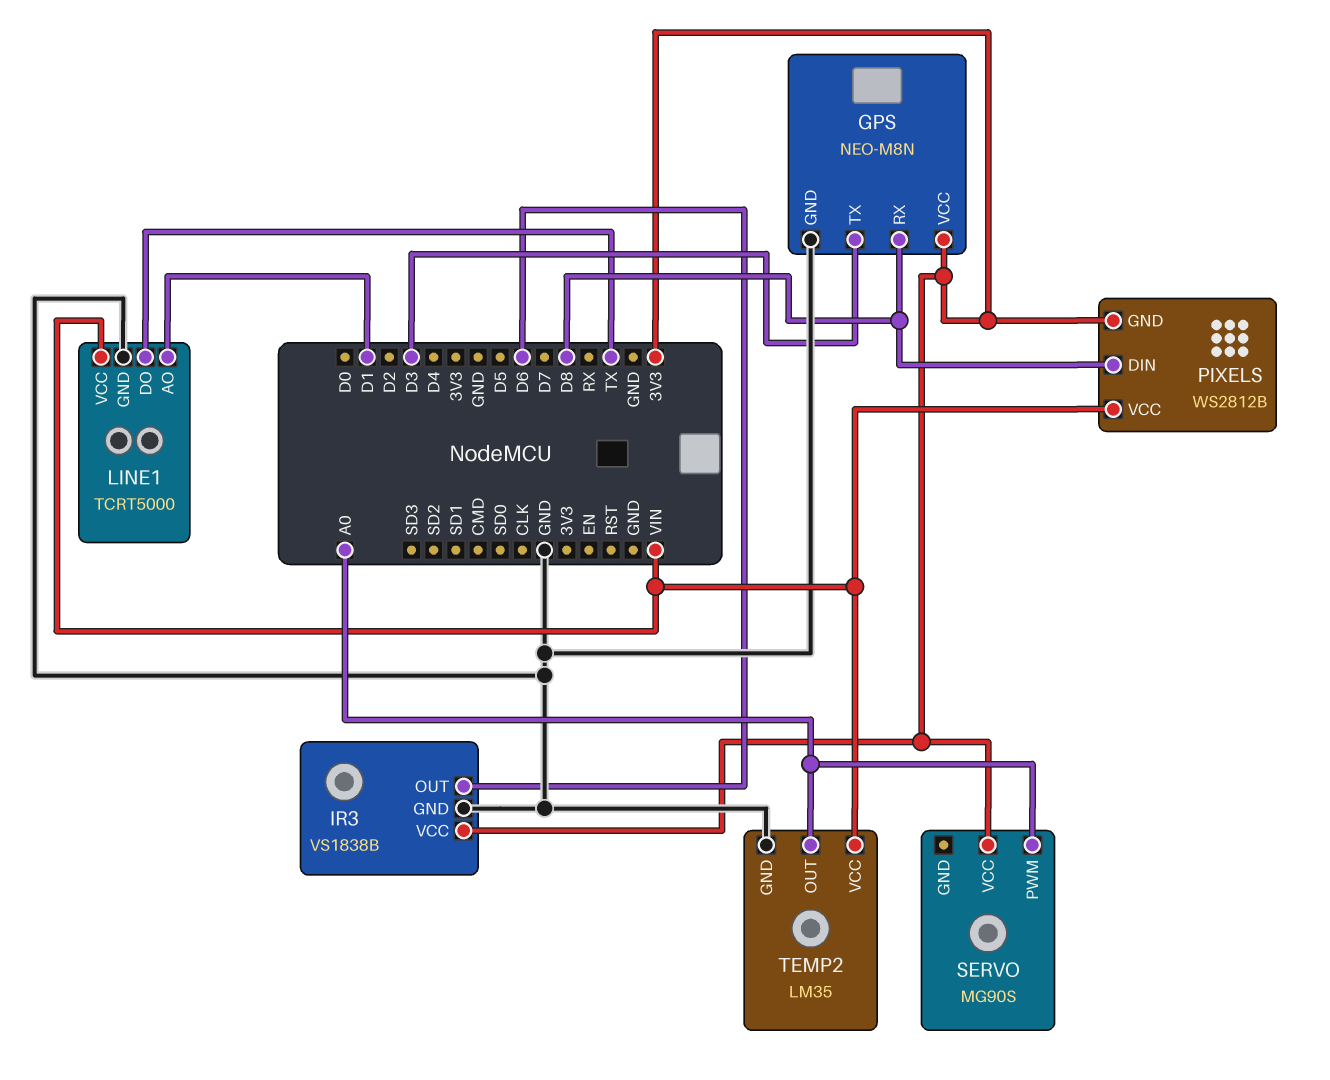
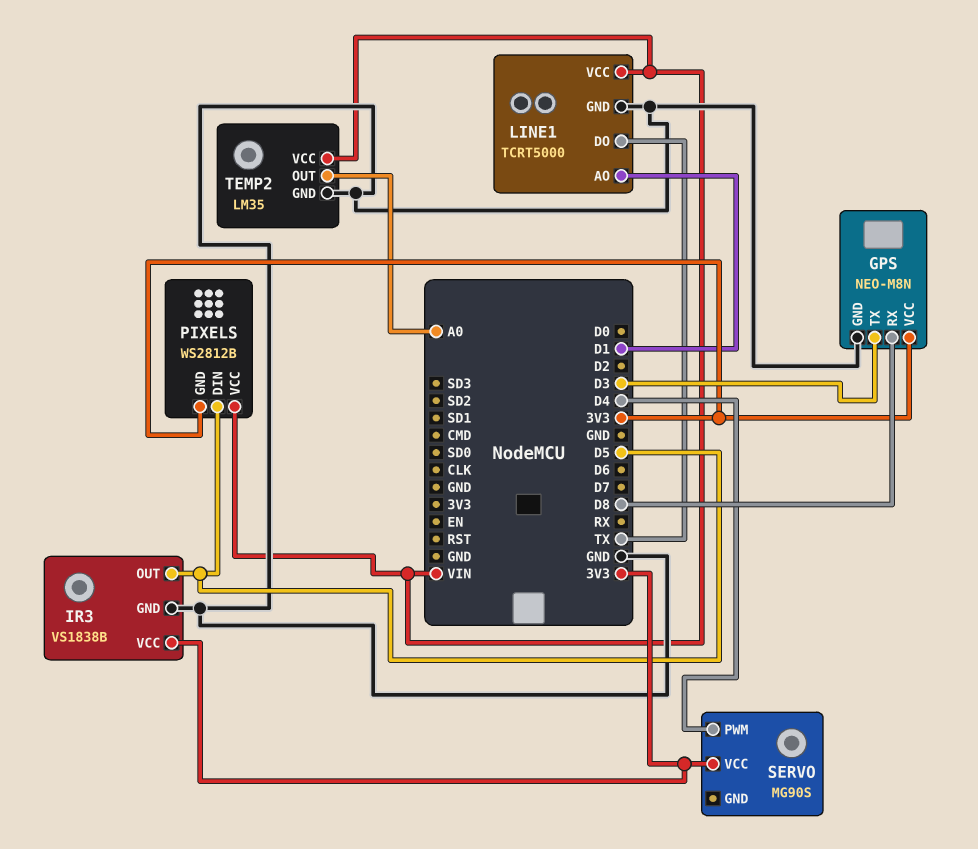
IR3 pin OUT: D6 -> D5
PIXELS pin DIN: D8 -> D5
SERVO pin PWM: A0 -> D4

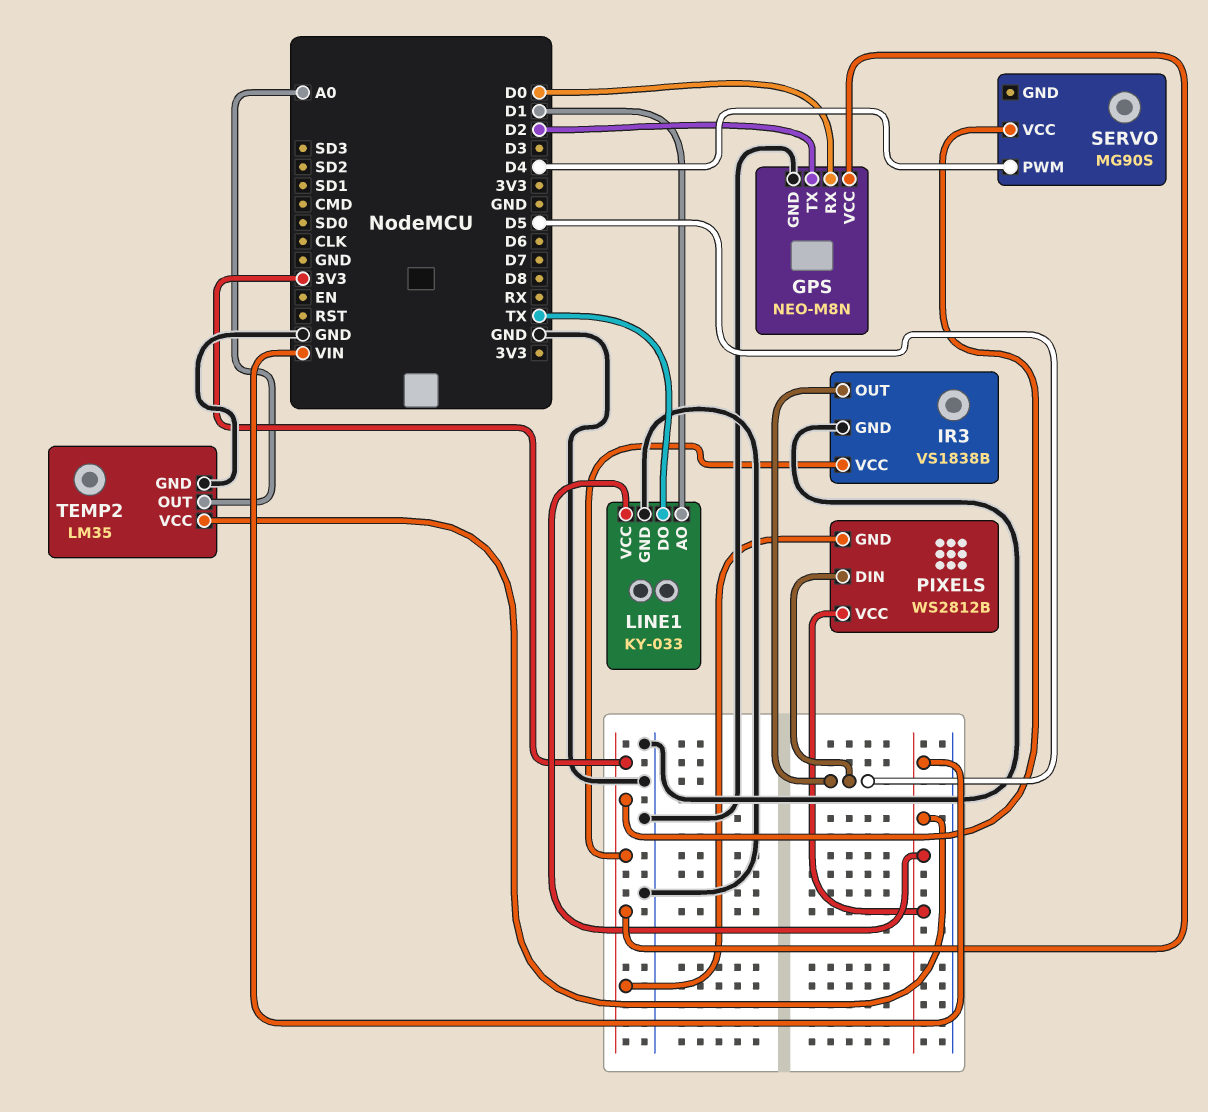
GPS pin RX: D8 -> D0
GPS pin TX: D3 -> D2
LINE1: TCRT5000 -> KY-033

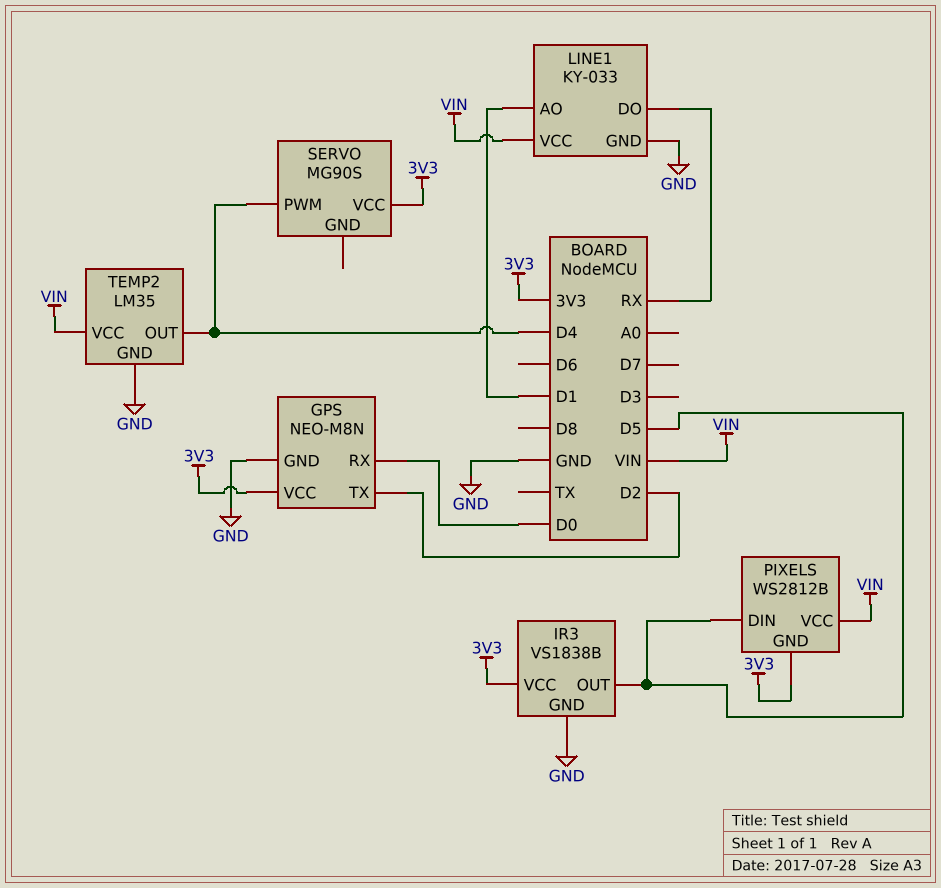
LINE1 pin DO: TX -> RX
TEMP2 pin OUT: A0 -> D4

